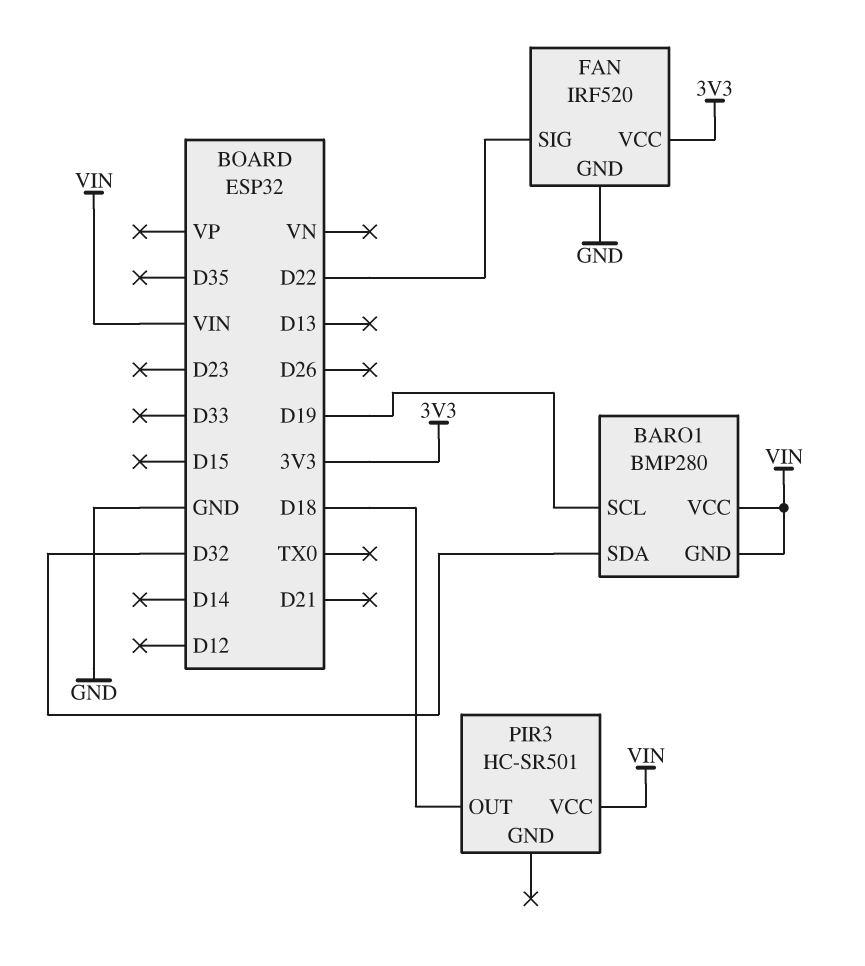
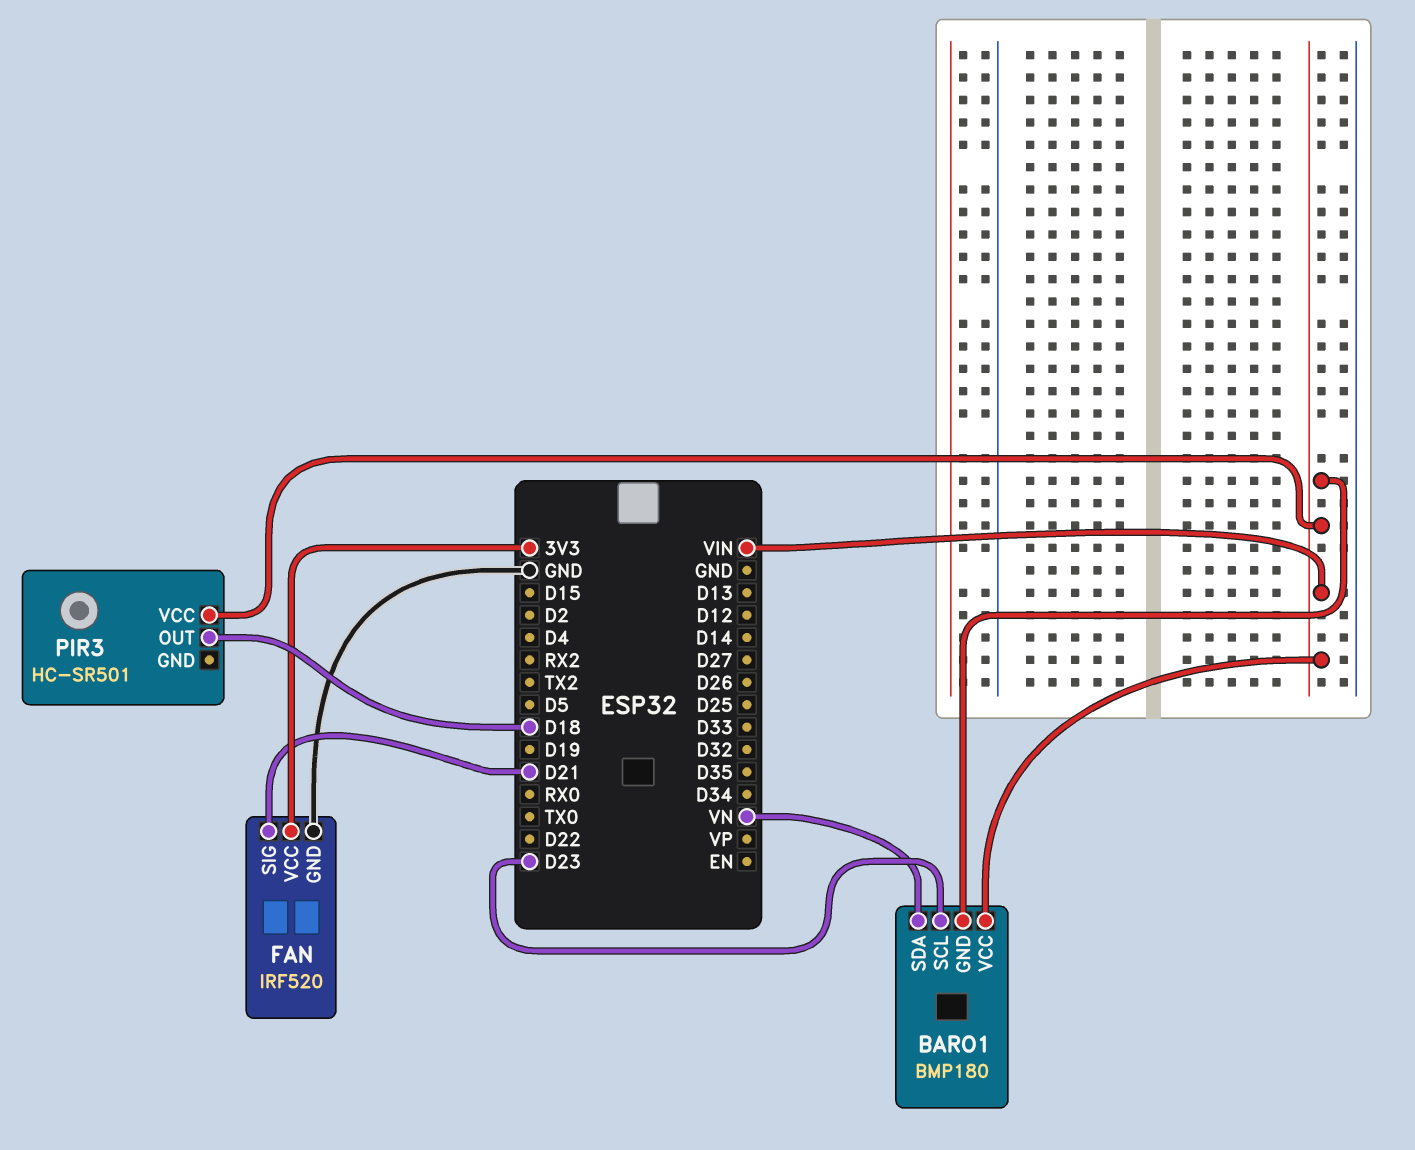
BARO1: BMP280 -> BMP180
BARO1 pin SCL: D19 -> D23
BARO1 pin SDA: D32 -> VN
FAN pin SIG: D22 -> D21

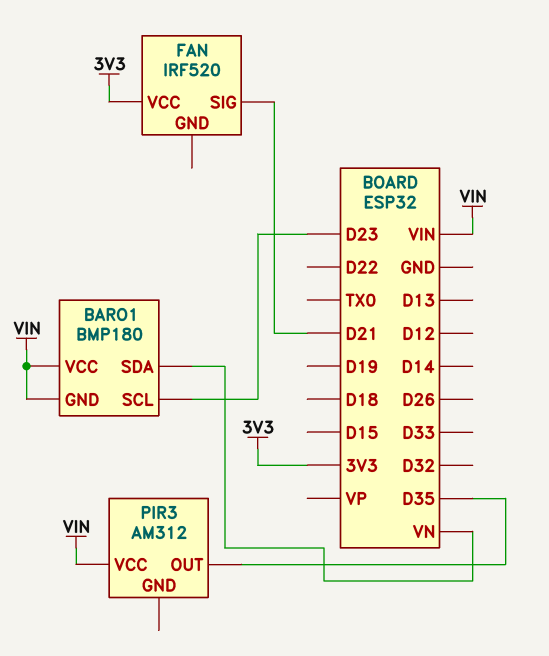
FAN pin GND: GND -> none
PIR3: HC-SR501 -> AM312
PIR3 pin OUT: D18 -> D35

